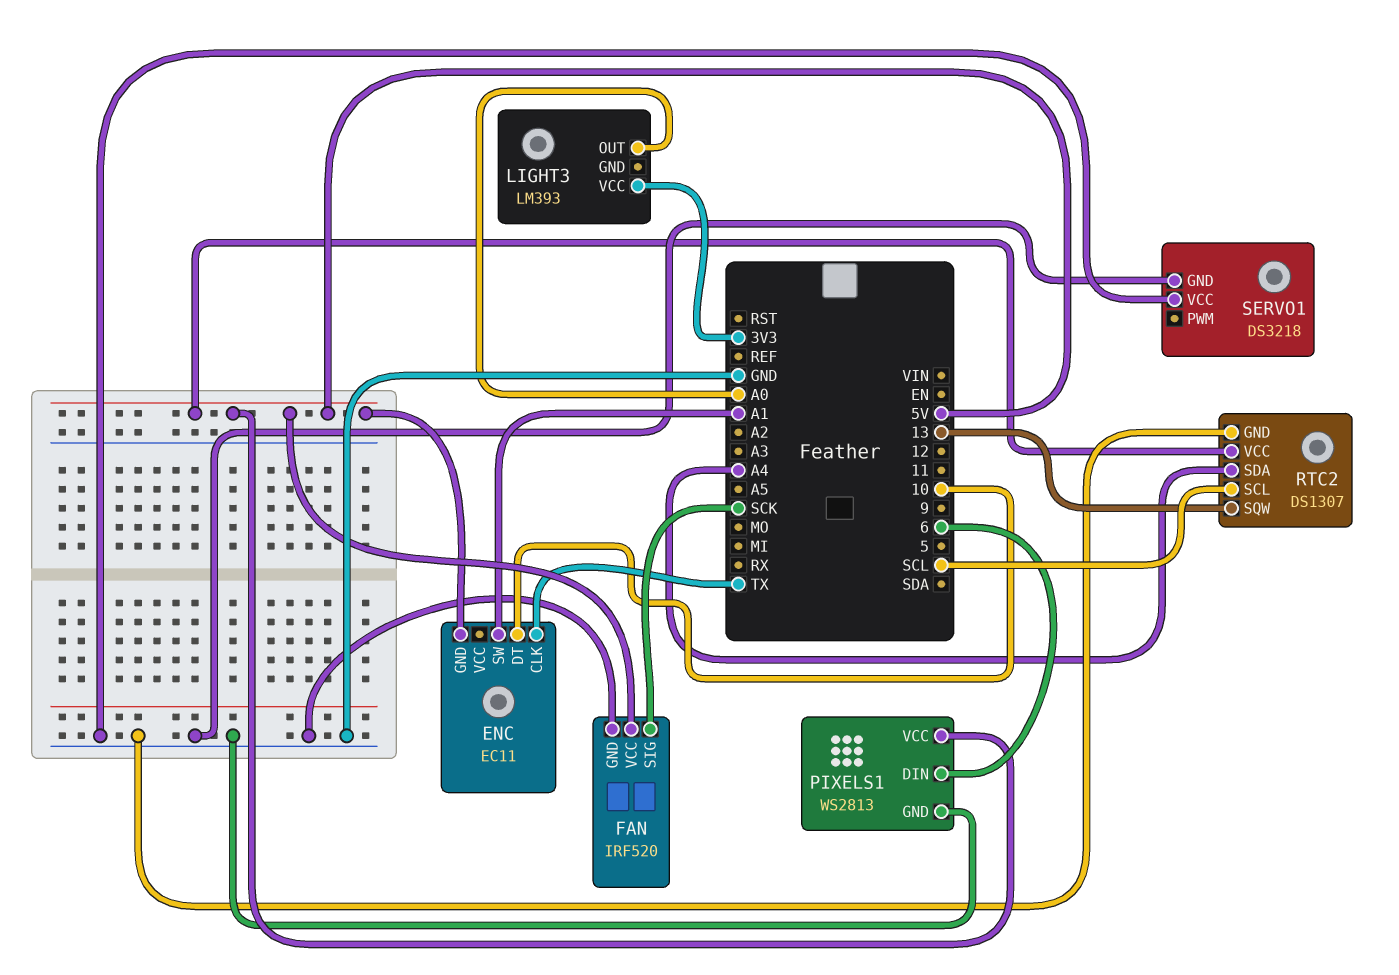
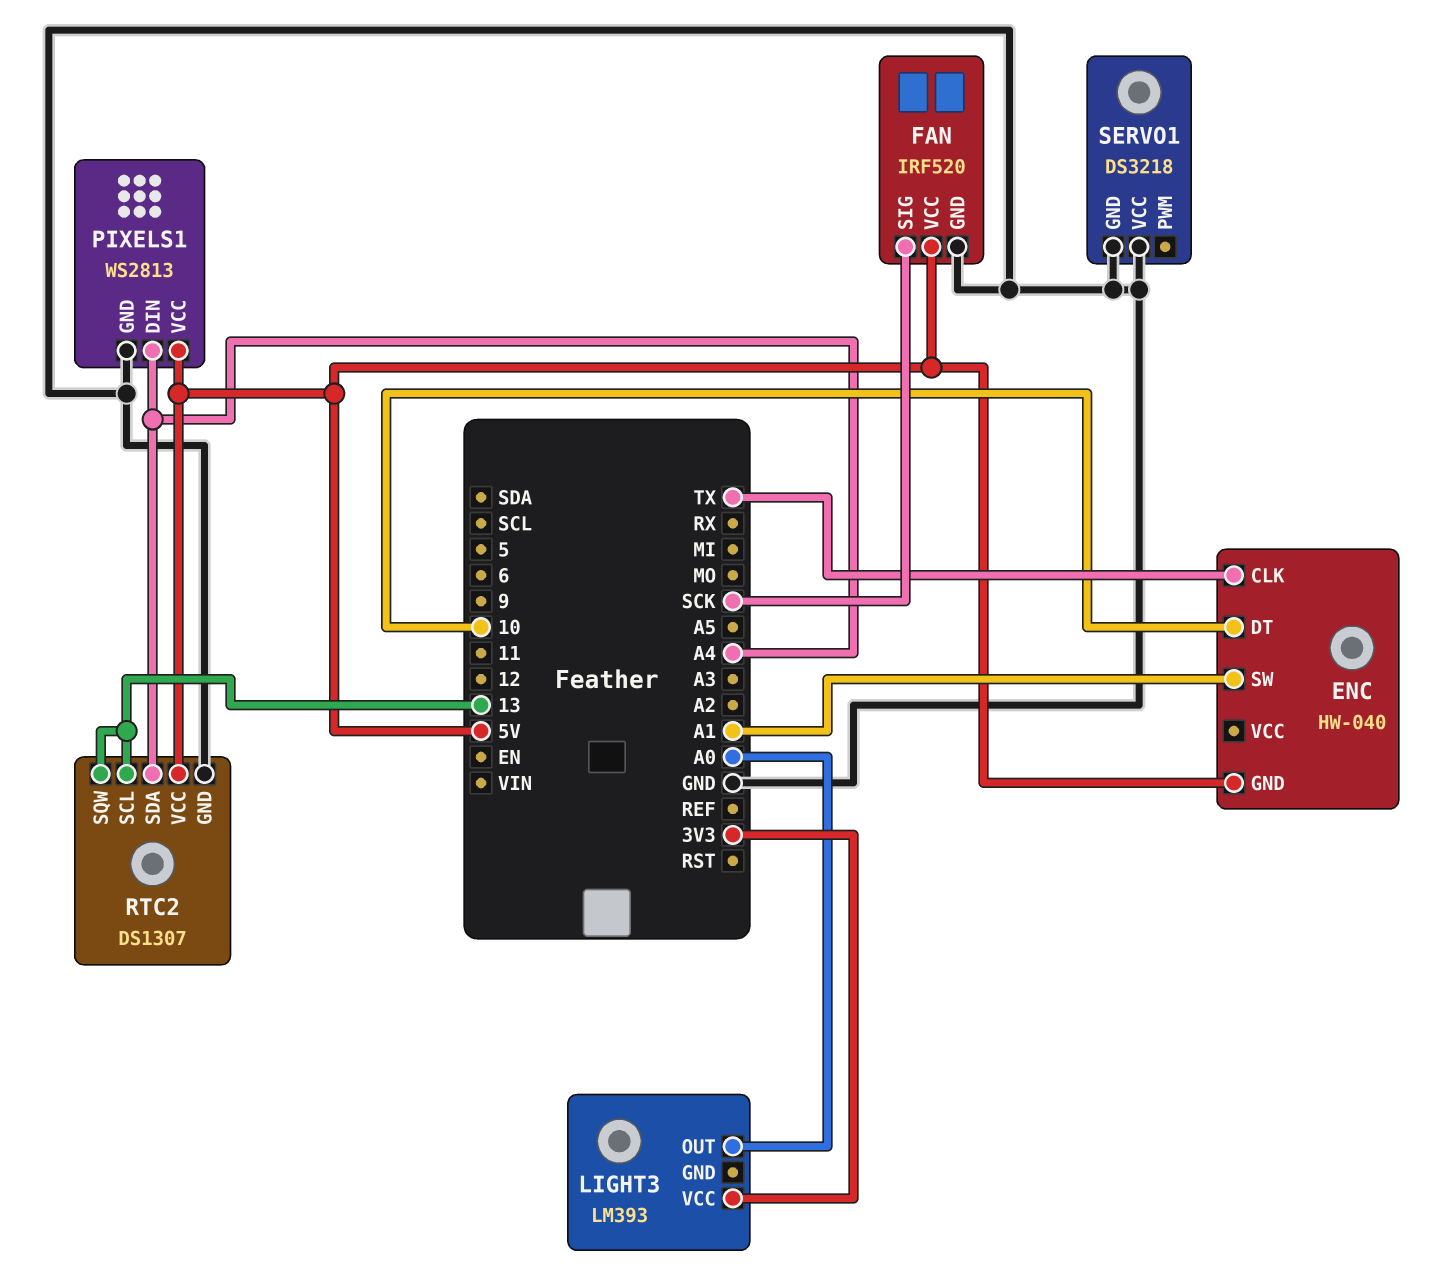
ENC: EC11 -> HW-040
PIXELS1 pin DIN: 6 -> A4
RTC2 pin SCL: SCL -> 13

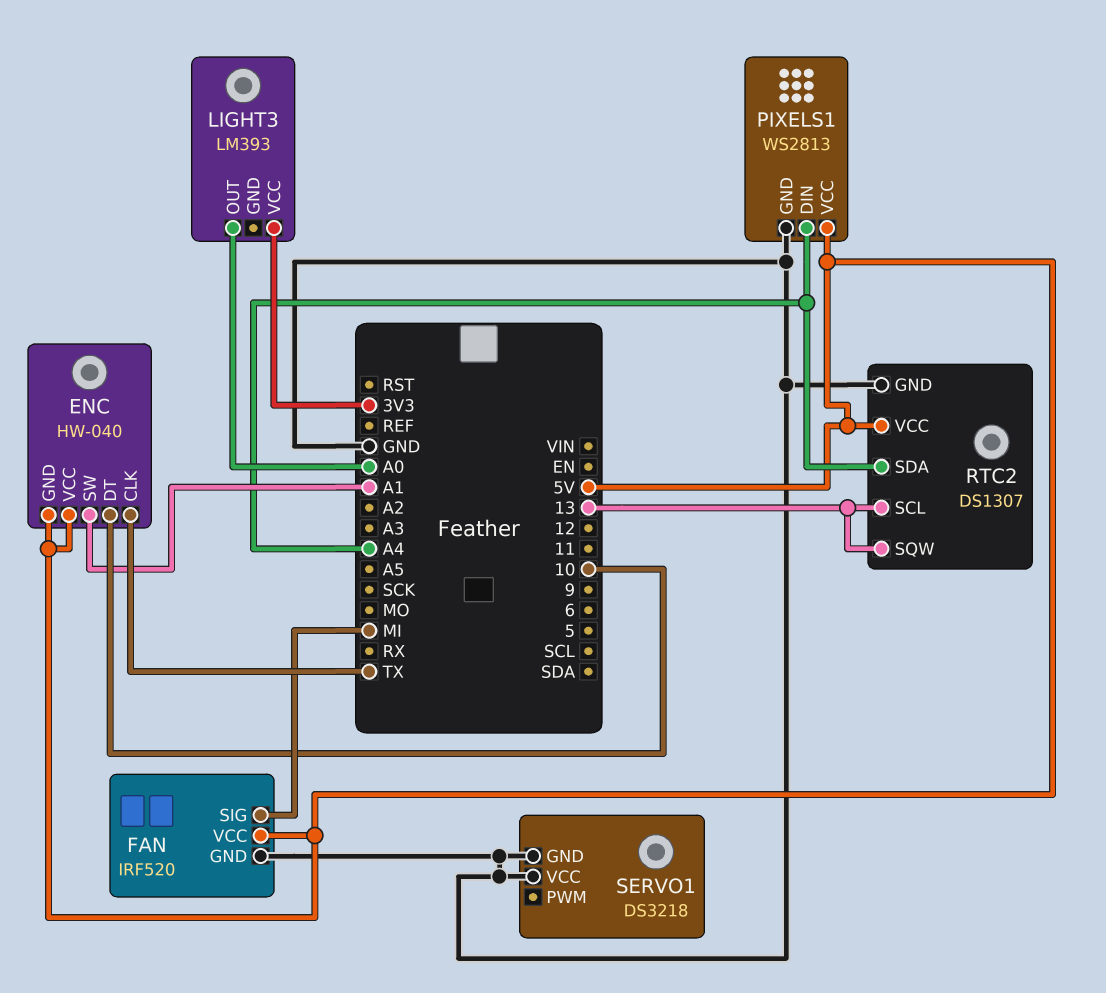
ENC pin VCC: none -> 5V
FAN pin SIG: SCK -> MI

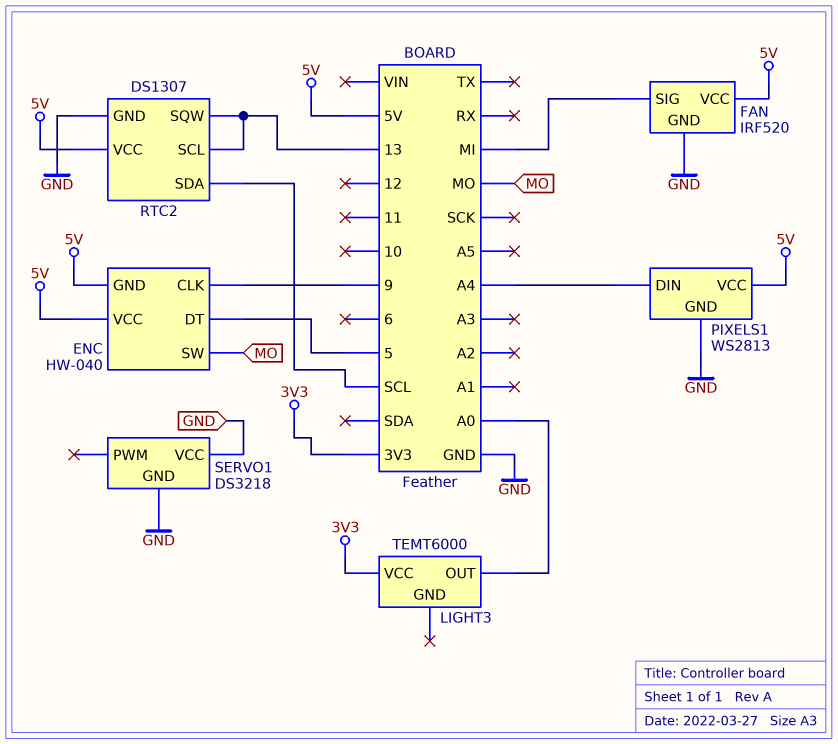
ENC pin CLK: TX -> 9
ENC pin DT: 10 -> 5
ENC pin SW: A1 -> MO
LIGHT3: LM393 -> TEMT6000
RTC2 pin SDA: A4 -> SCL

